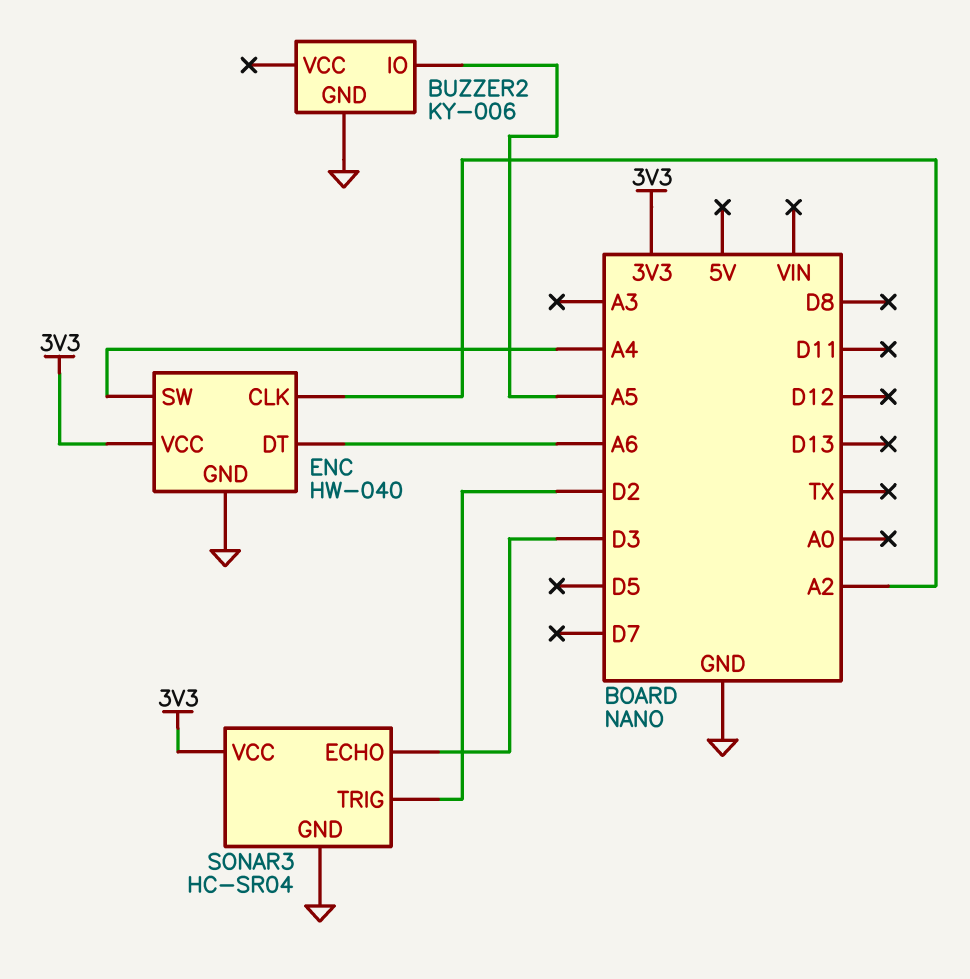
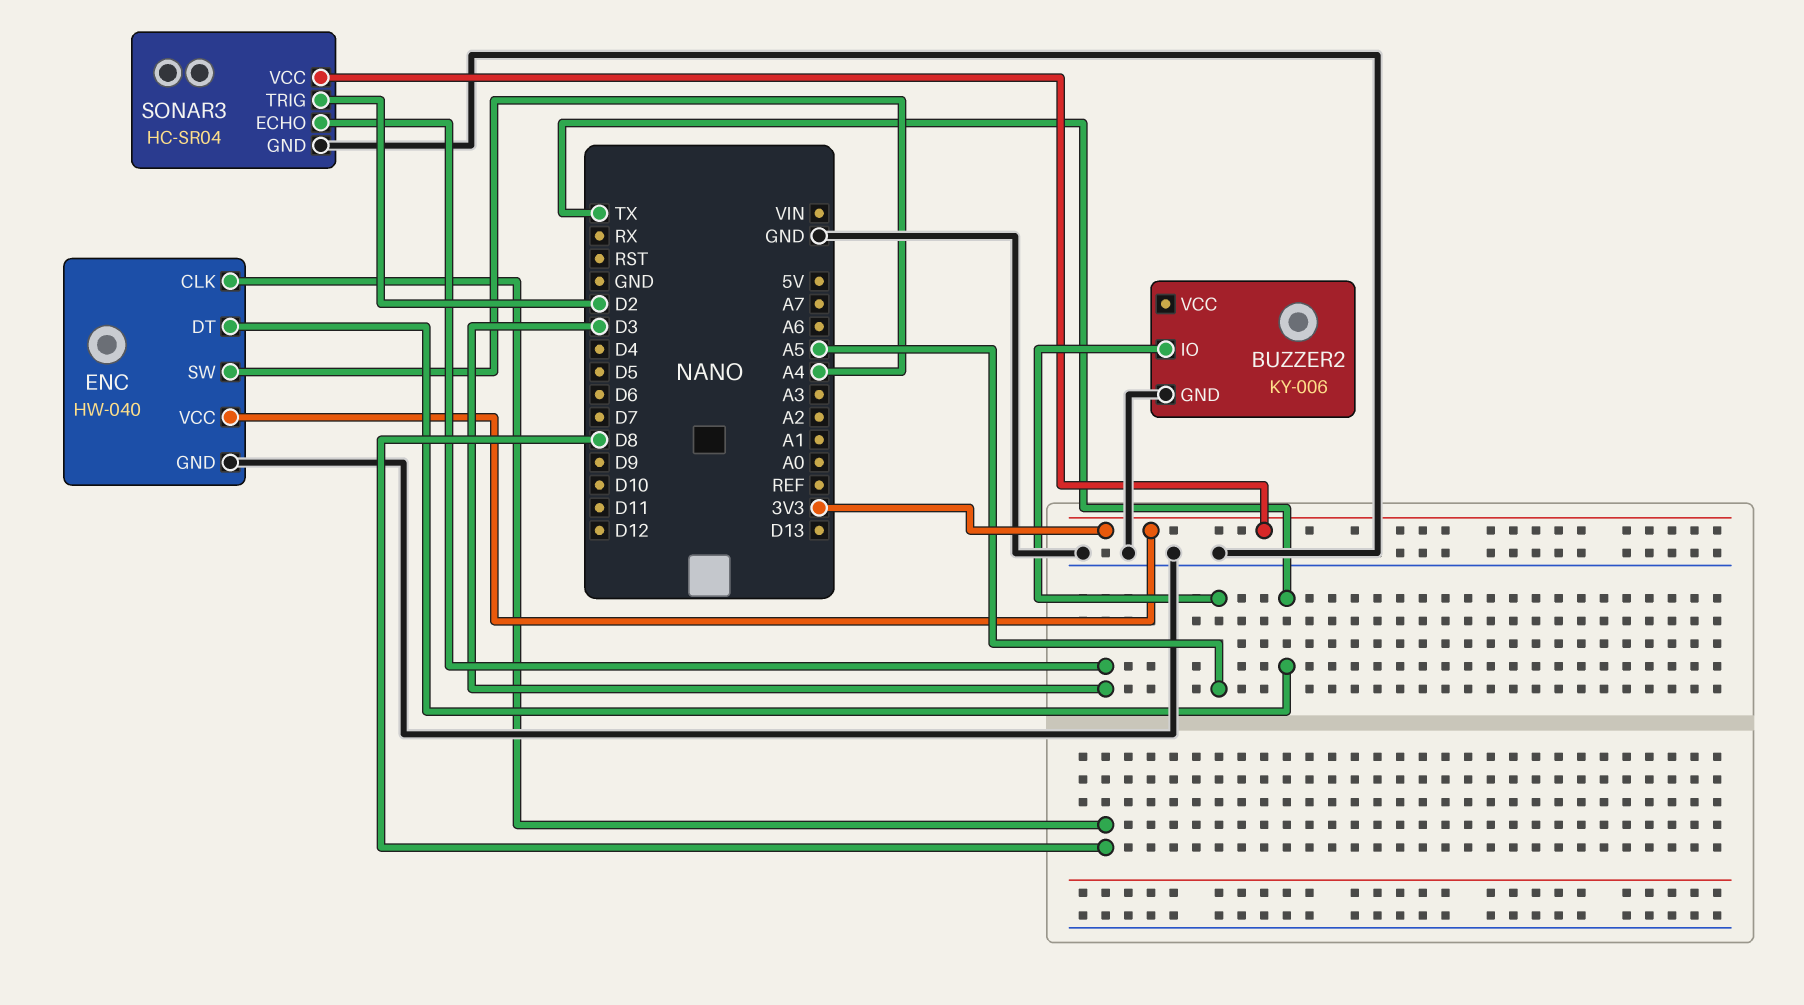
ENC pin CLK: A2 -> D8
ENC pin DT: A6 -> TX

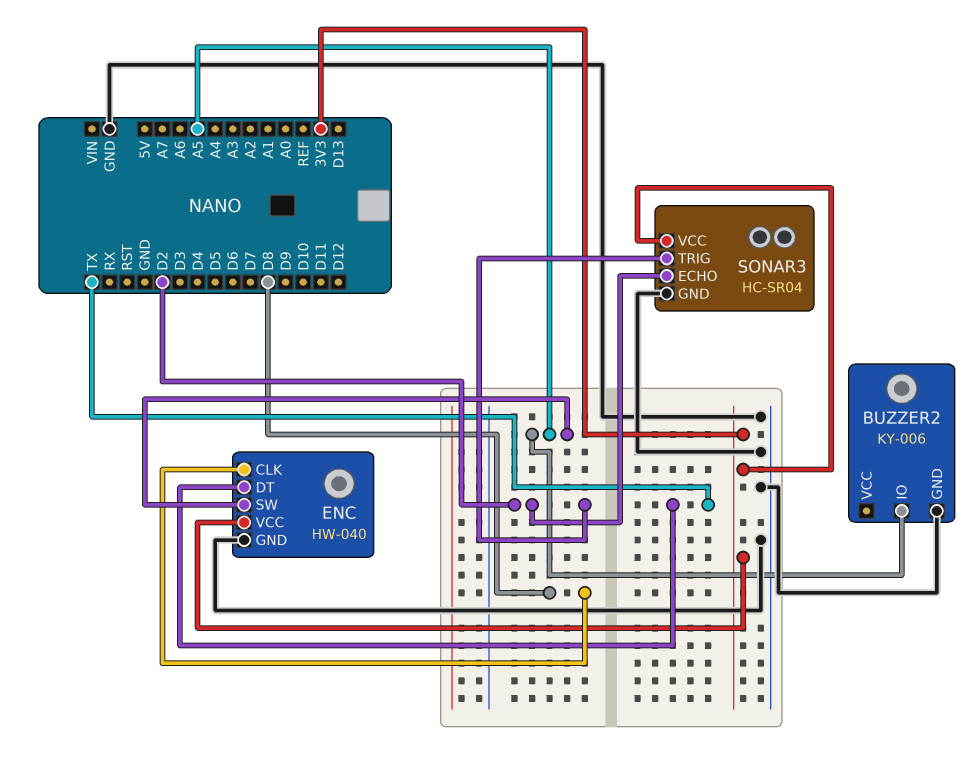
ENC pin SW: A4 -> A5
SONAR3 pin ECHO: D3 -> D2

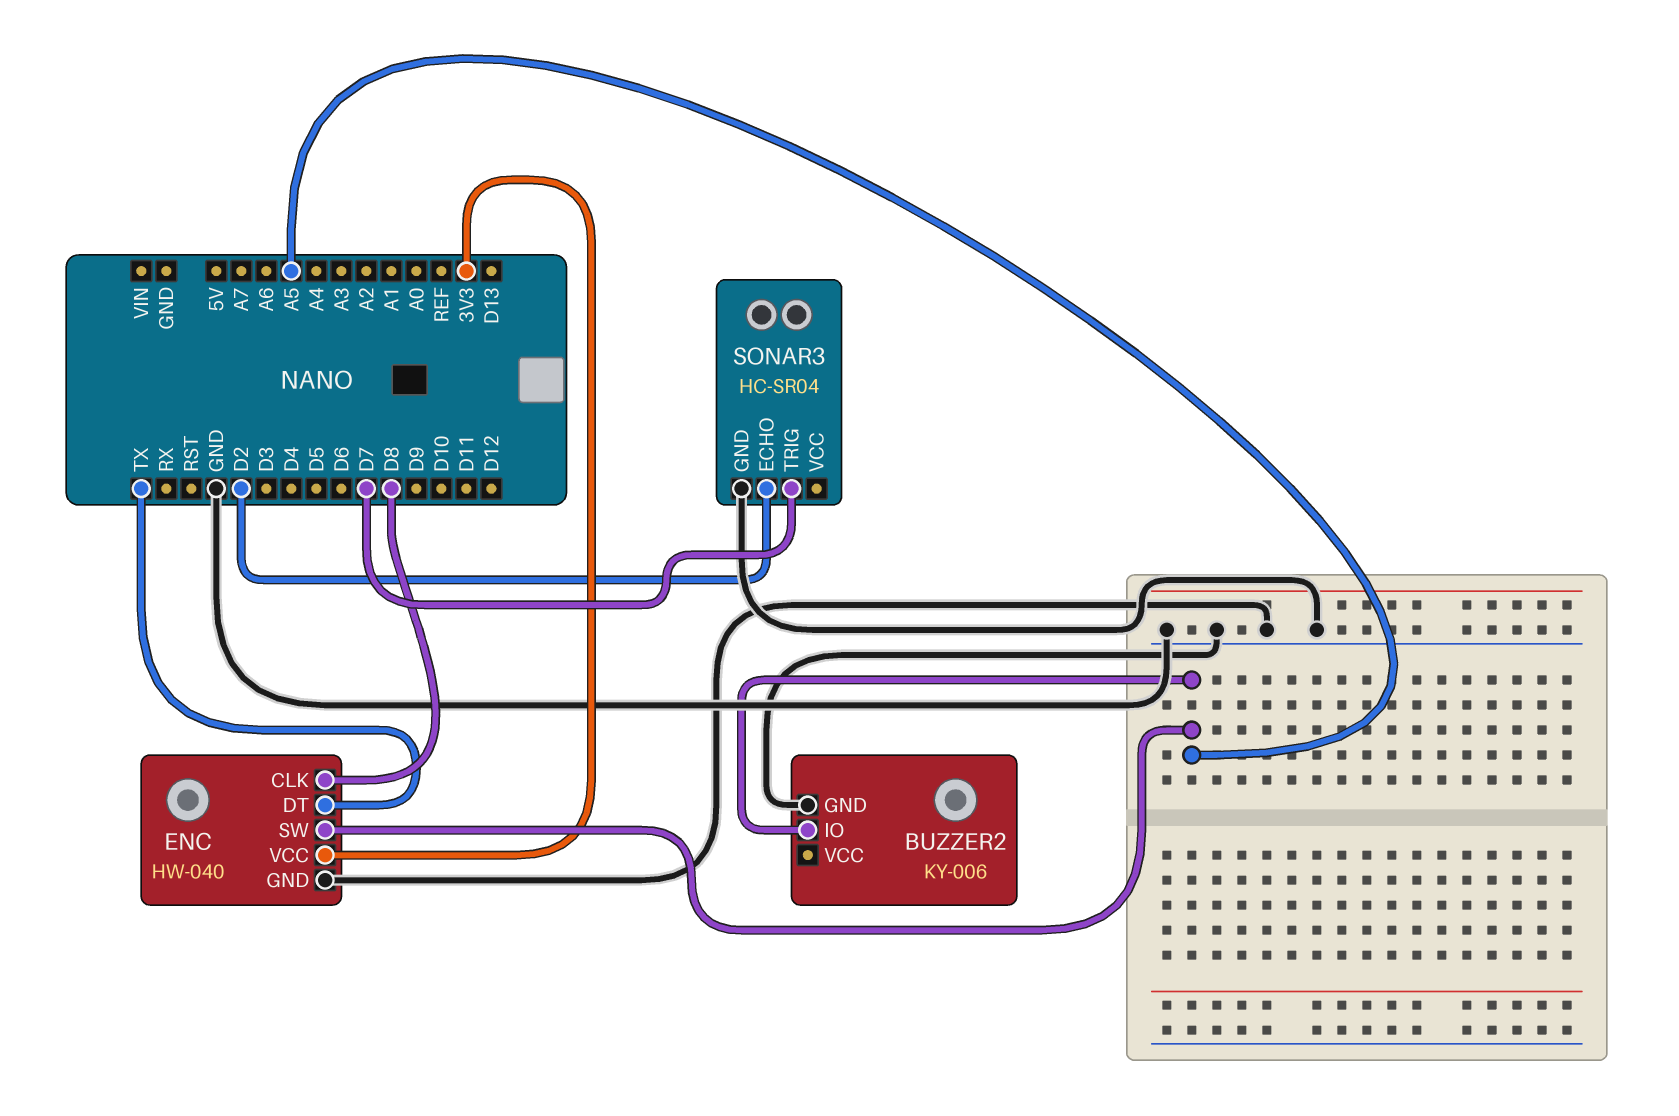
SONAR3 pin TRIG: D2 -> D7
SONAR3 pin VCC: 3V3 -> none

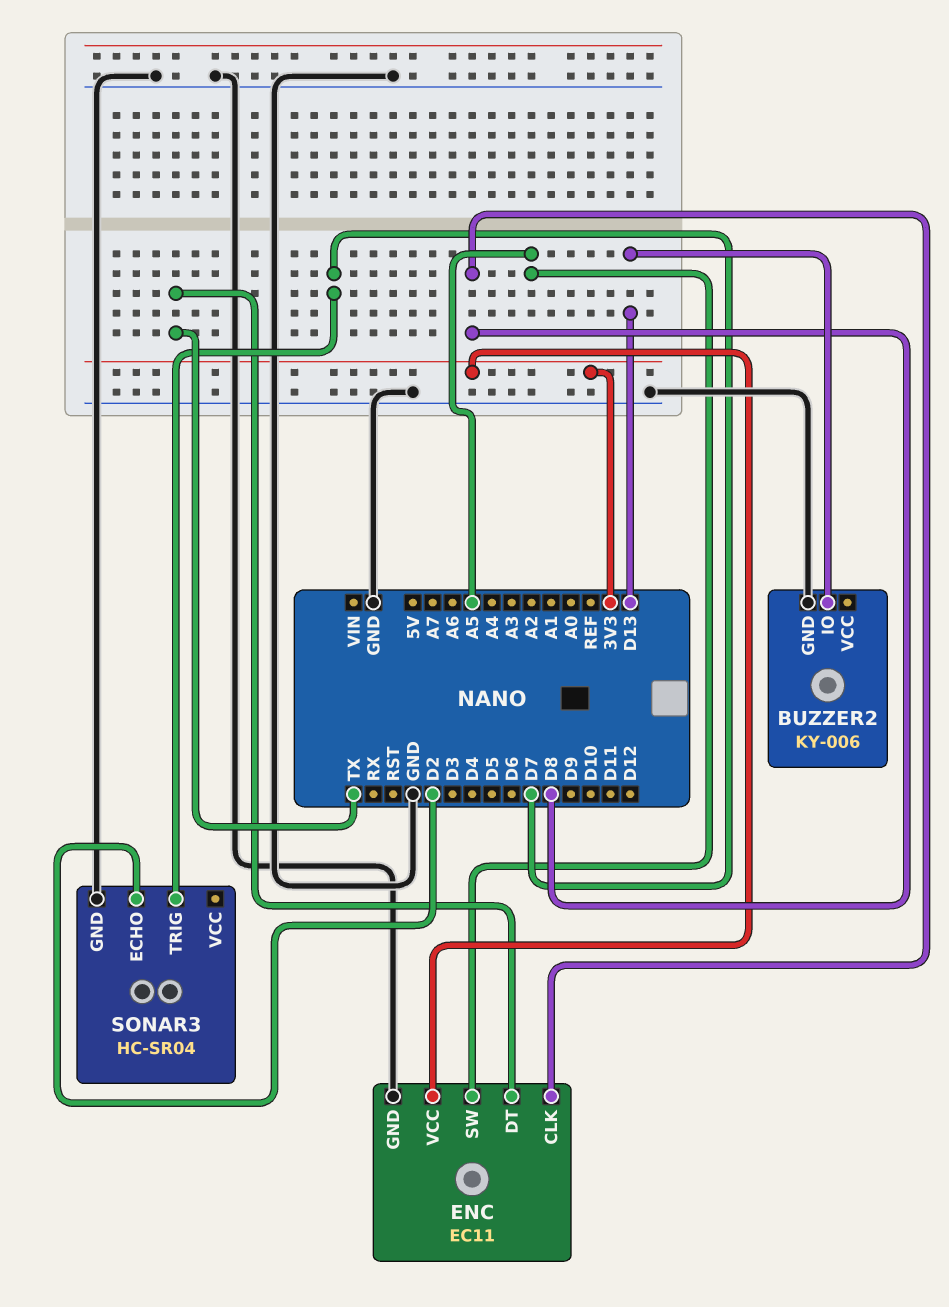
BUZZER2 pin IO: A5 -> D13
ENC: HW-040 -> EC11

